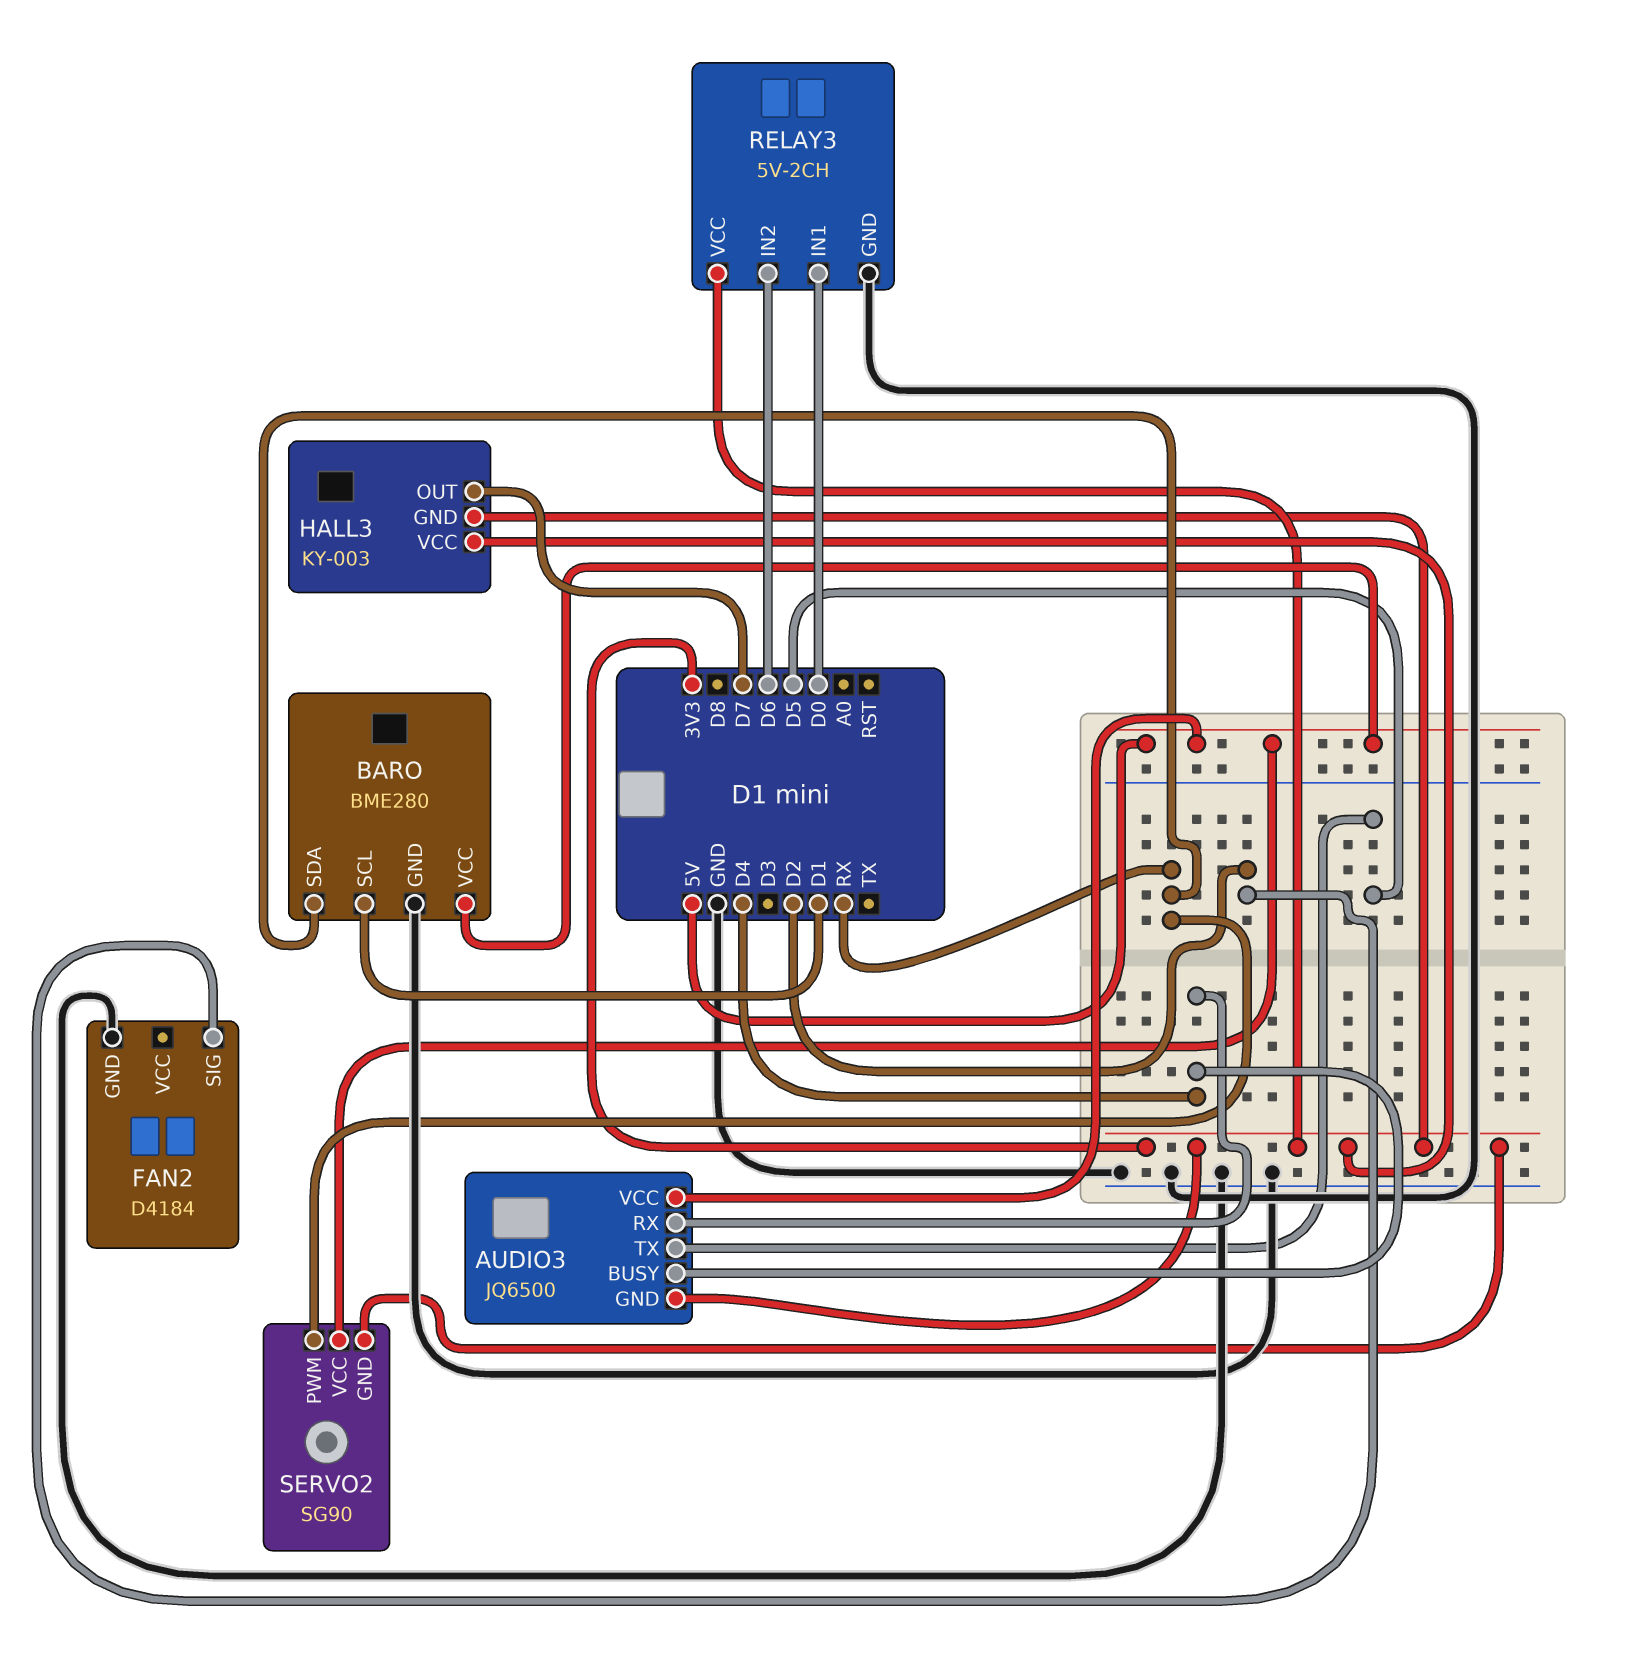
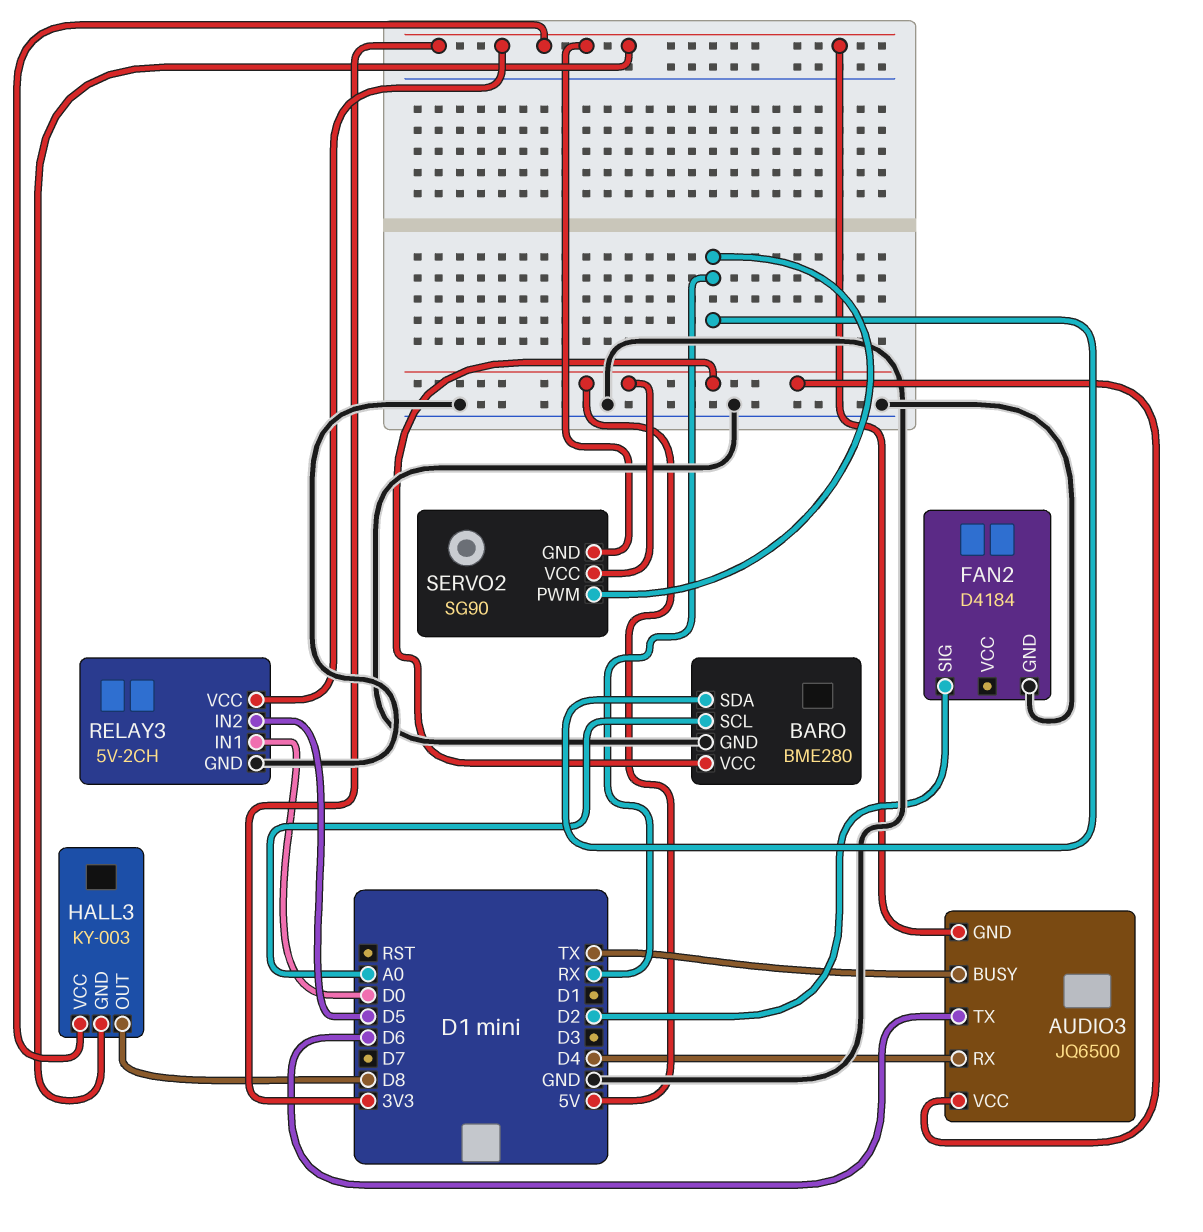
AUDIO3 pin BUSY: D4 -> TX
AUDIO3 pin TX: D5 -> D6
BARO pin SCL: D1 -> A0
HALL3 pin OUT: D7 -> D8
RELAY3 pin IN2: D6 -> D5

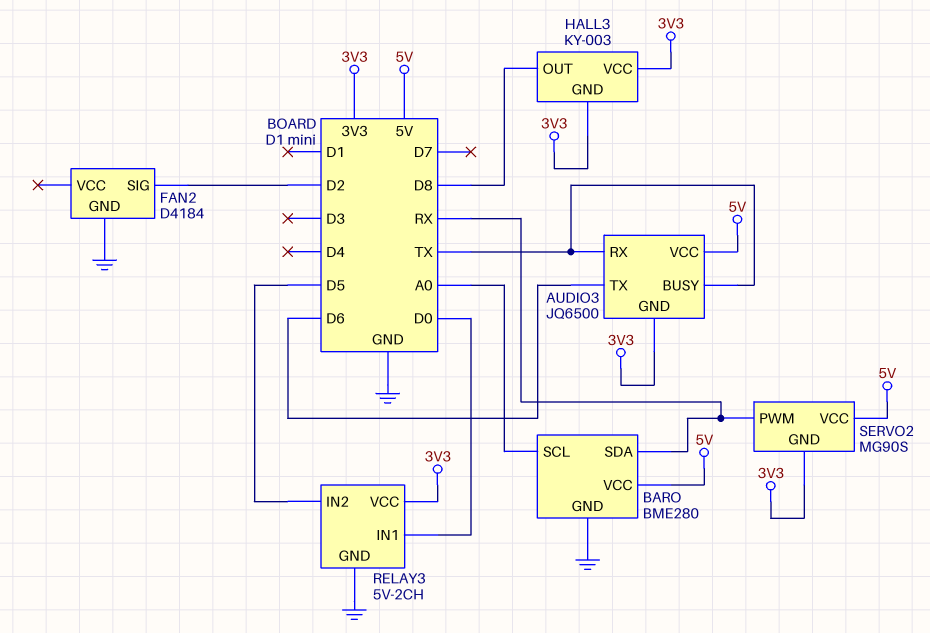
AUDIO3 pin RX: D4 -> TX
SERVO2: SG90 -> MG90S

